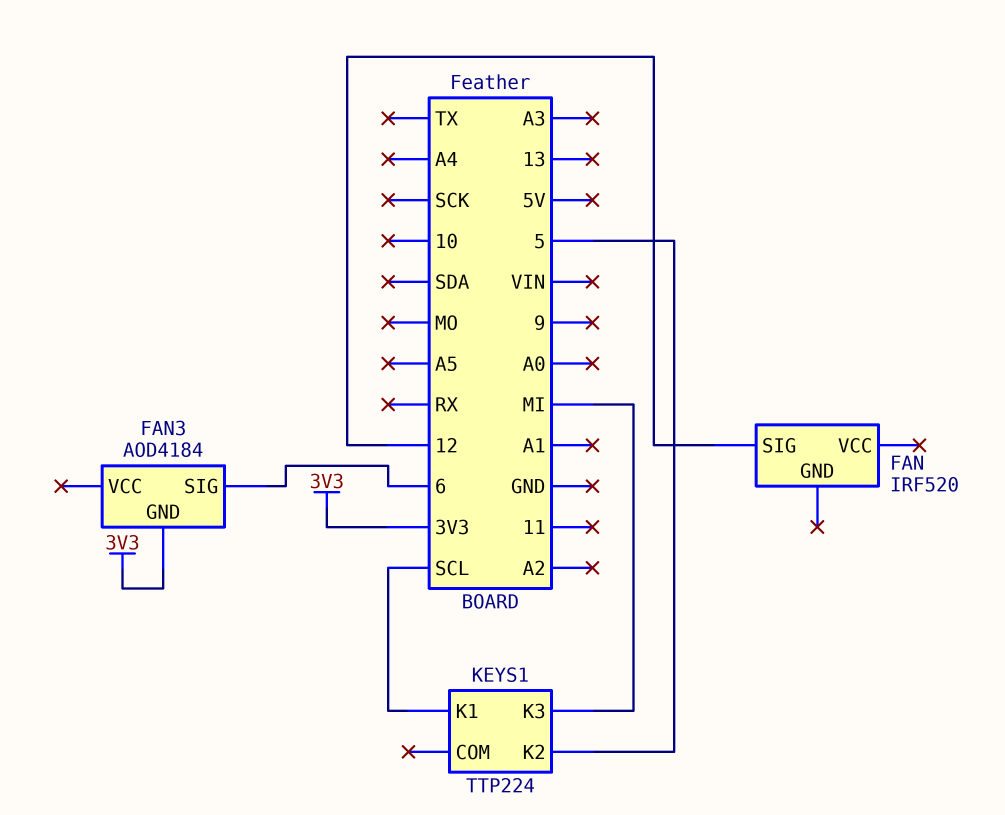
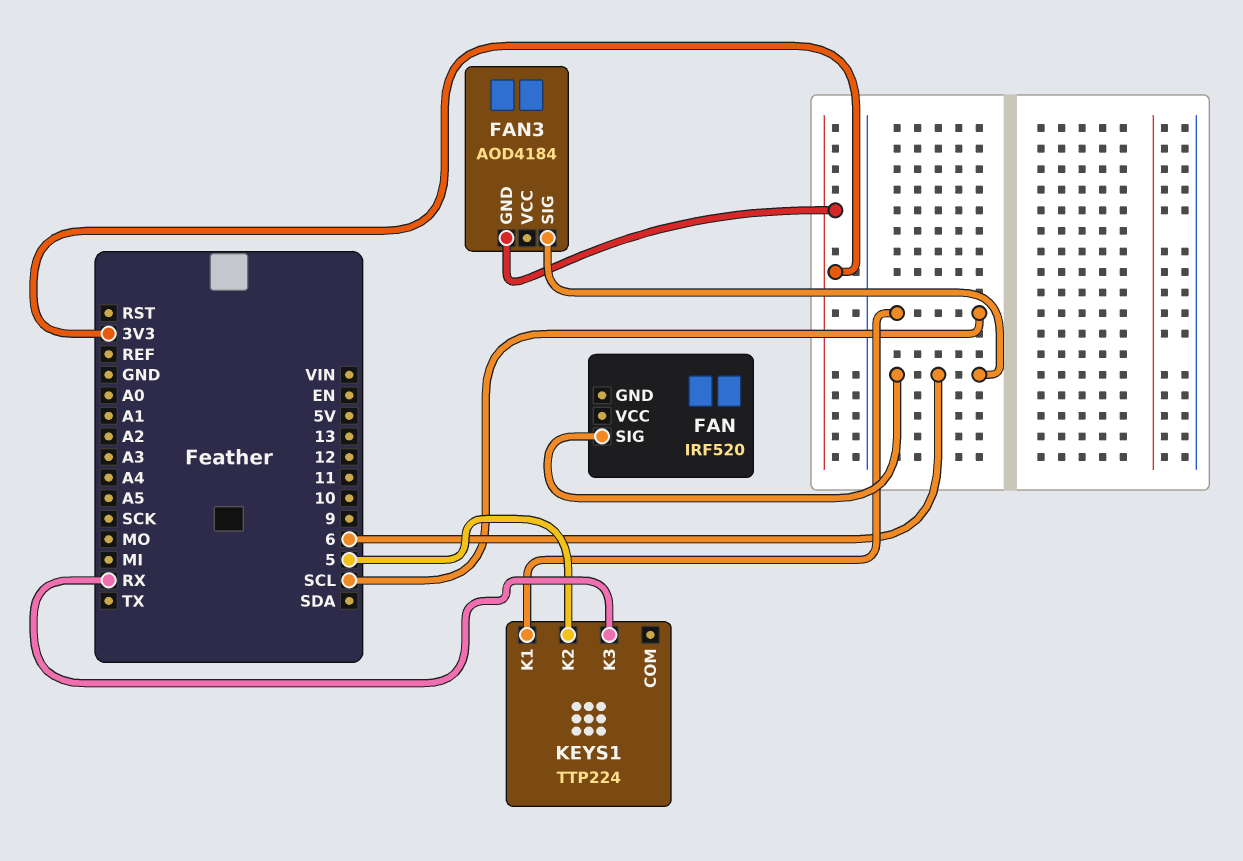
FAN pin SIG: 12 -> 6
KEYS1 pin K3: MI -> RX

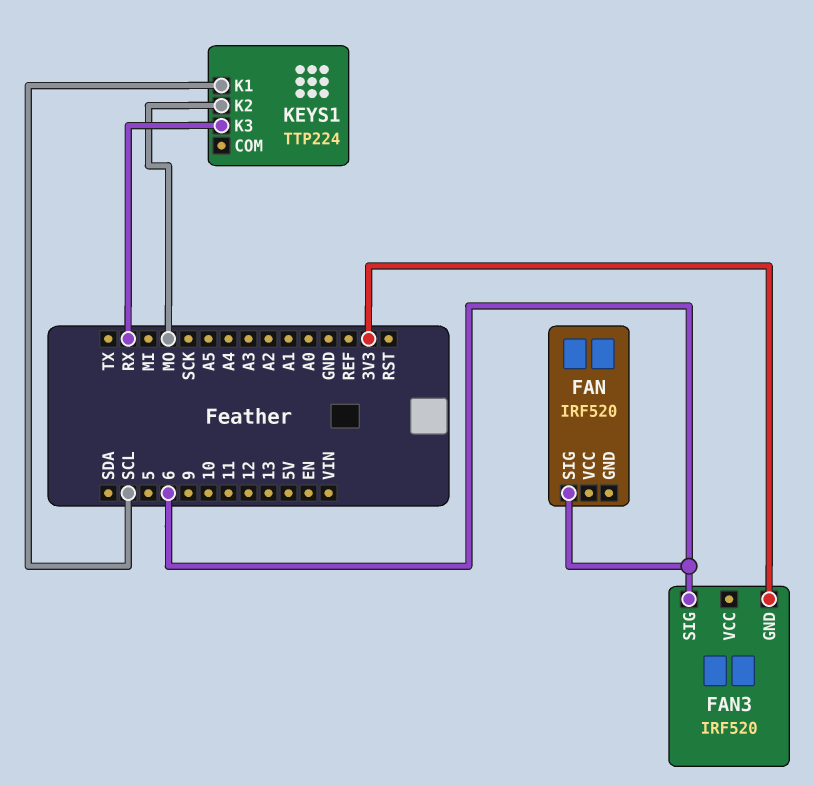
FAN3: AOD4184 -> IRF520
KEYS1 pin K2: 5 -> MO

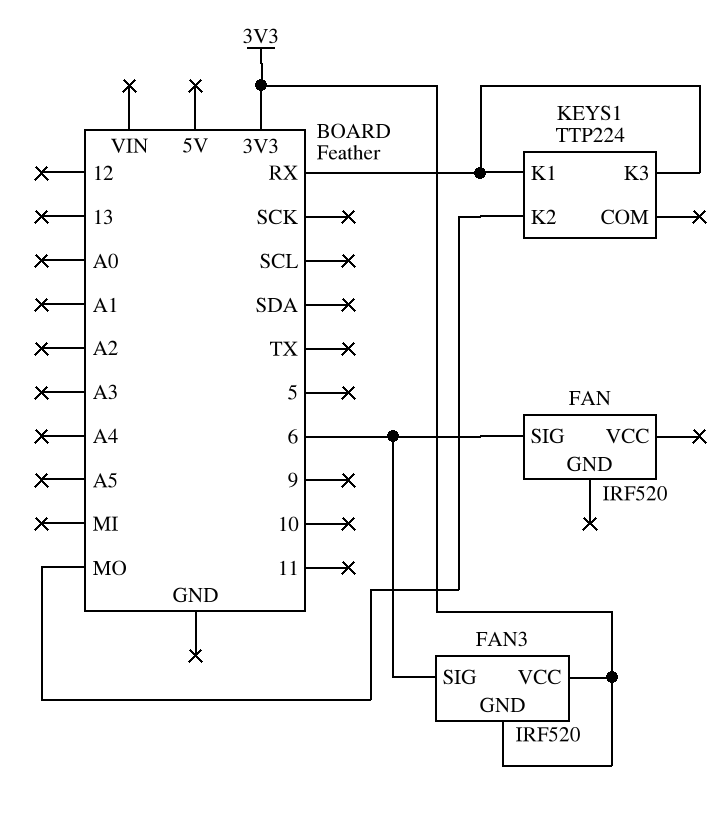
FAN3 pin VCC: none -> 3V3
KEYS1 pin K1: SCL -> RX

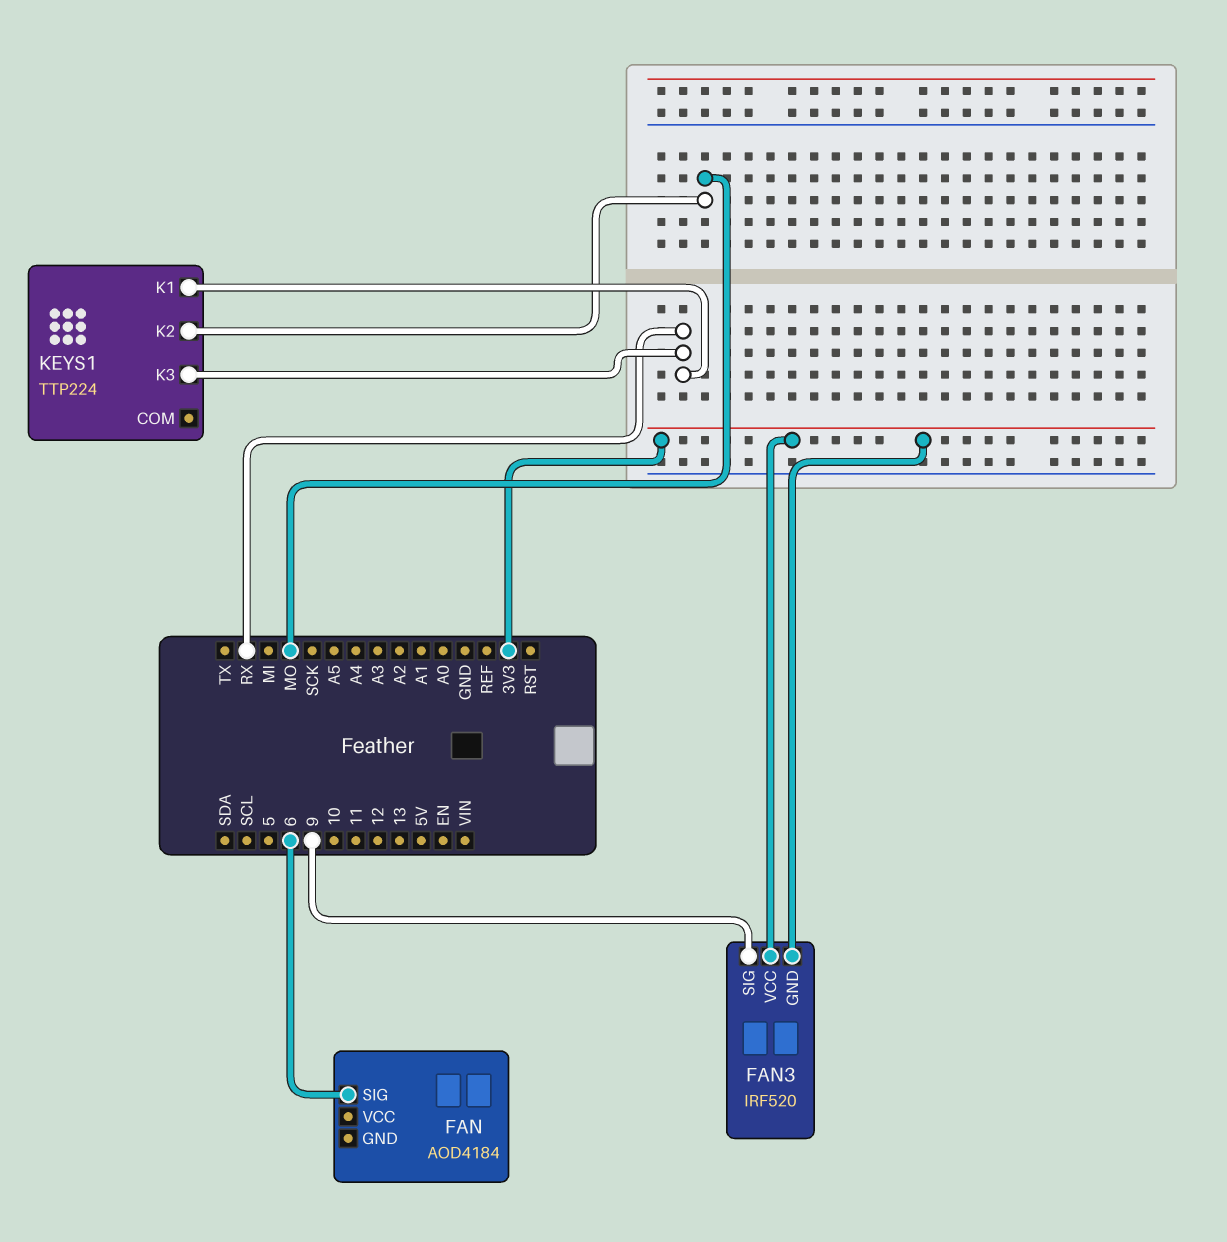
FAN: IRF520 -> AOD4184
FAN3 pin SIG: 6 -> 9

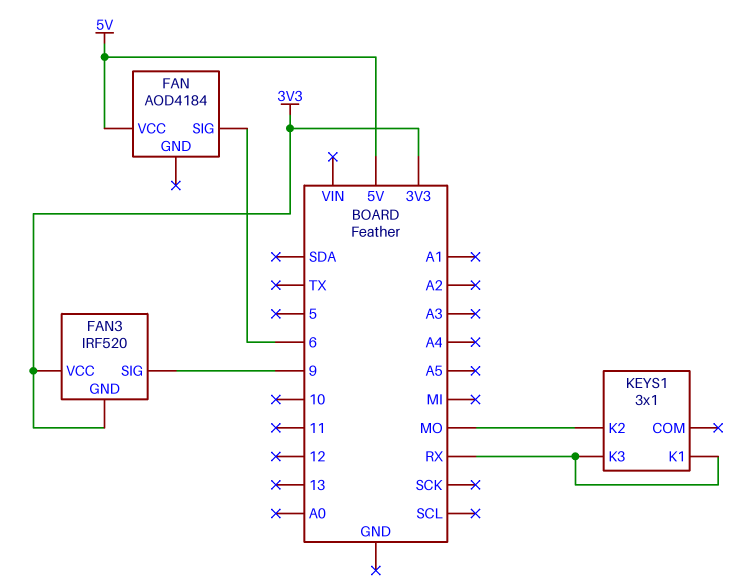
FAN pin VCC: none -> 5V
KEYS1: TTP224 -> 3x1

